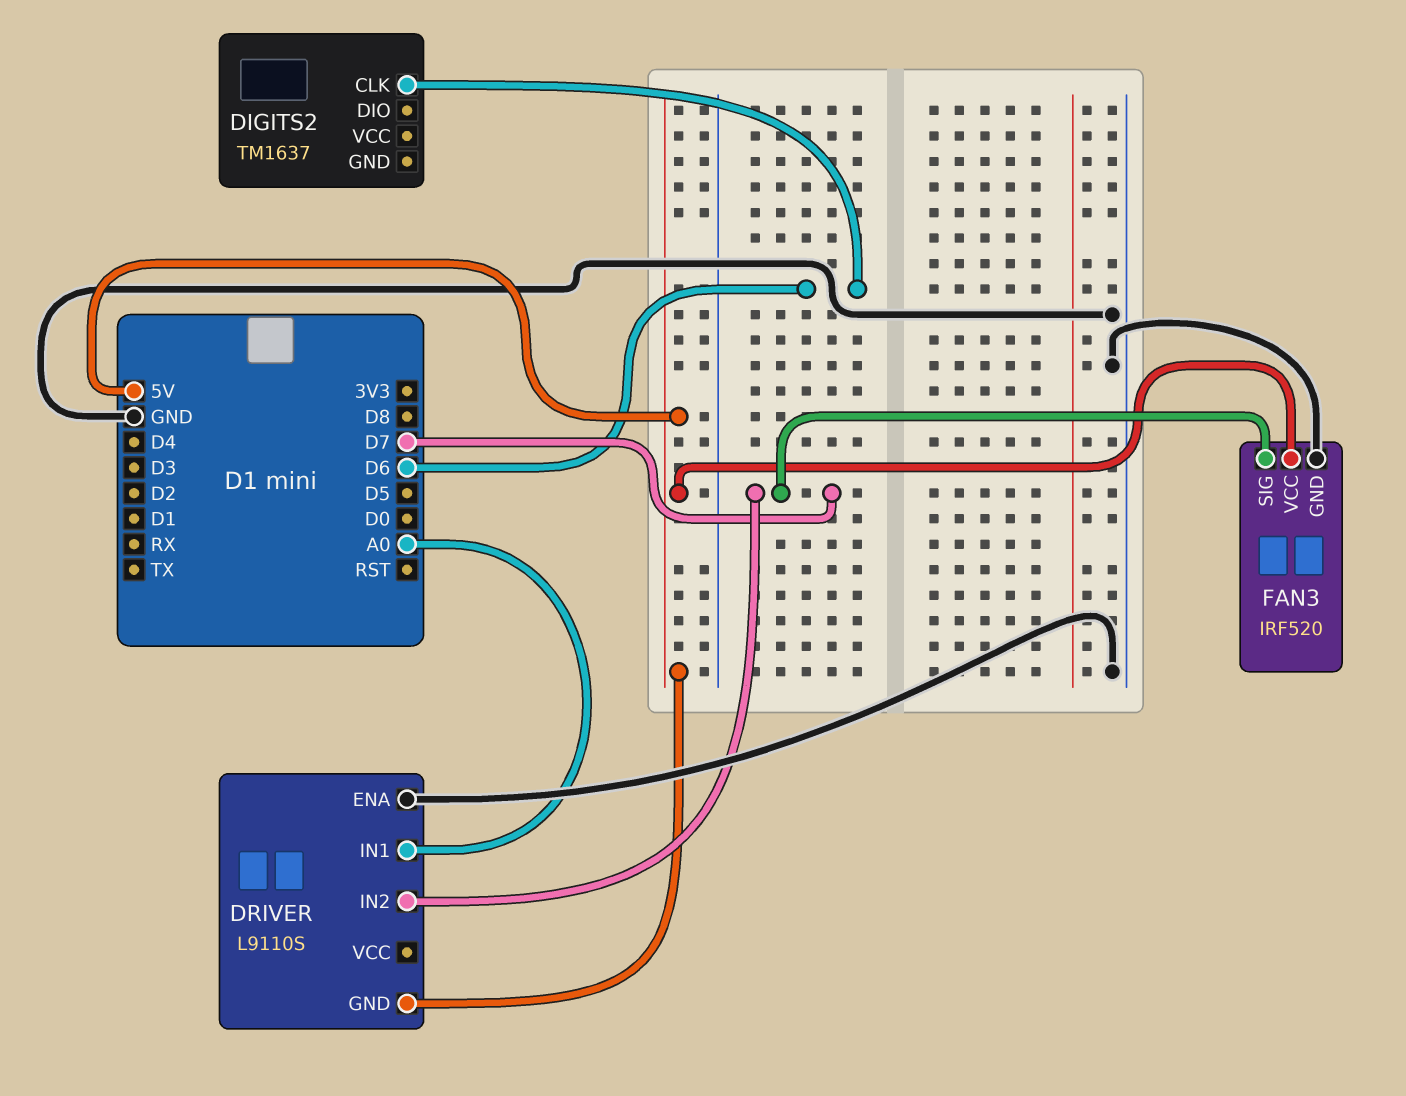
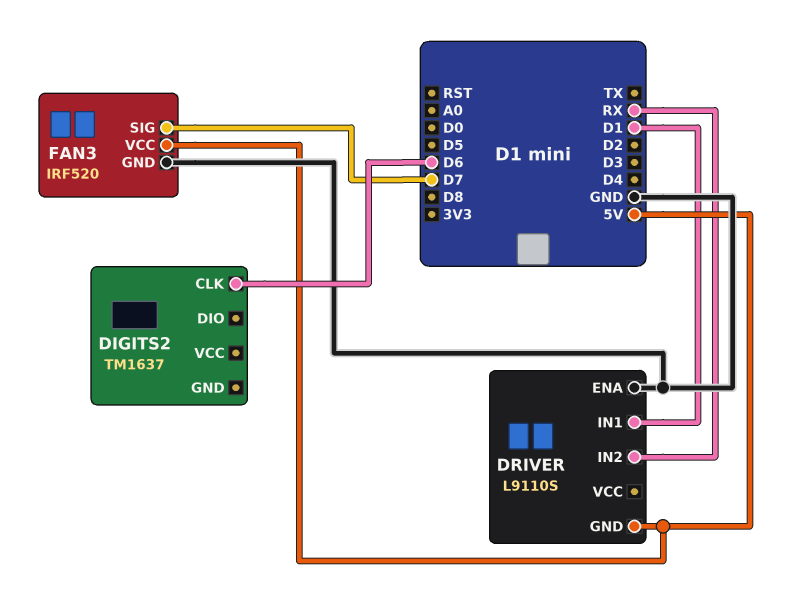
DRIVER pin IN1: A0 -> D1
DRIVER pin IN2: D7 -> RX

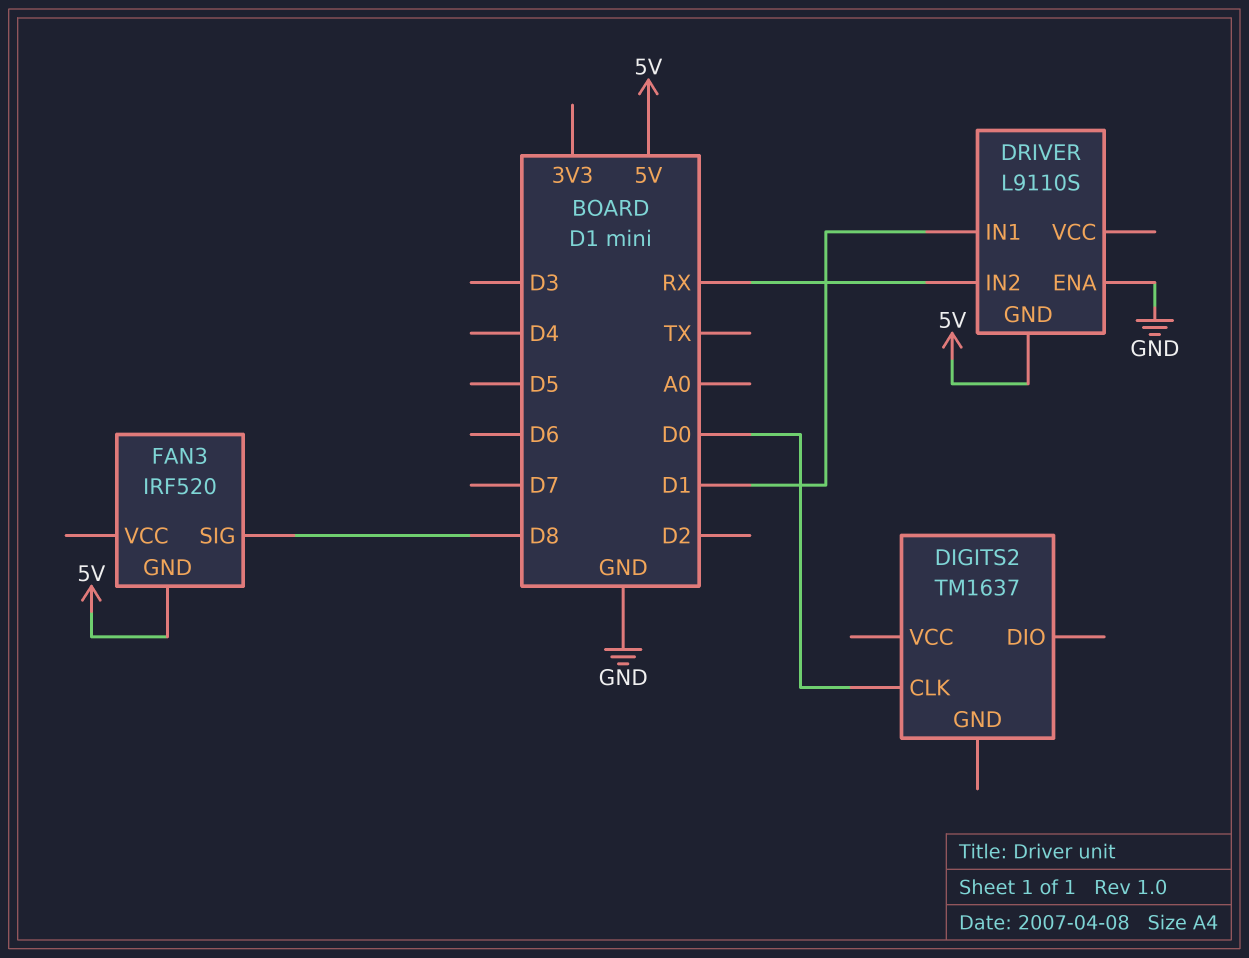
DIGITS2 pin CLK: D6 -> D0
FAN3 pin GND: GND -> 5V
FAN3 pin SIG: D7 -> D8
FAN3 pin VCC: 5V -> none

